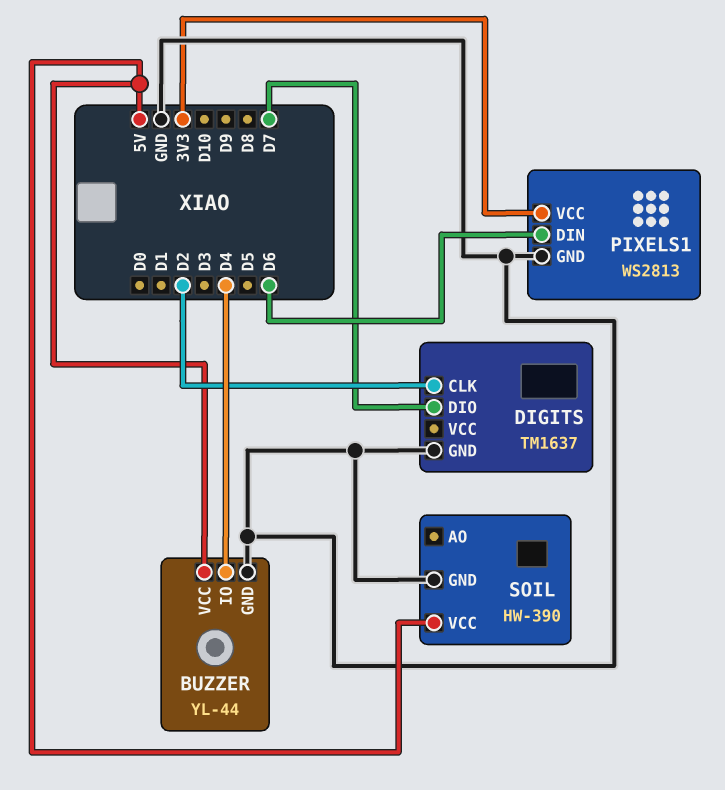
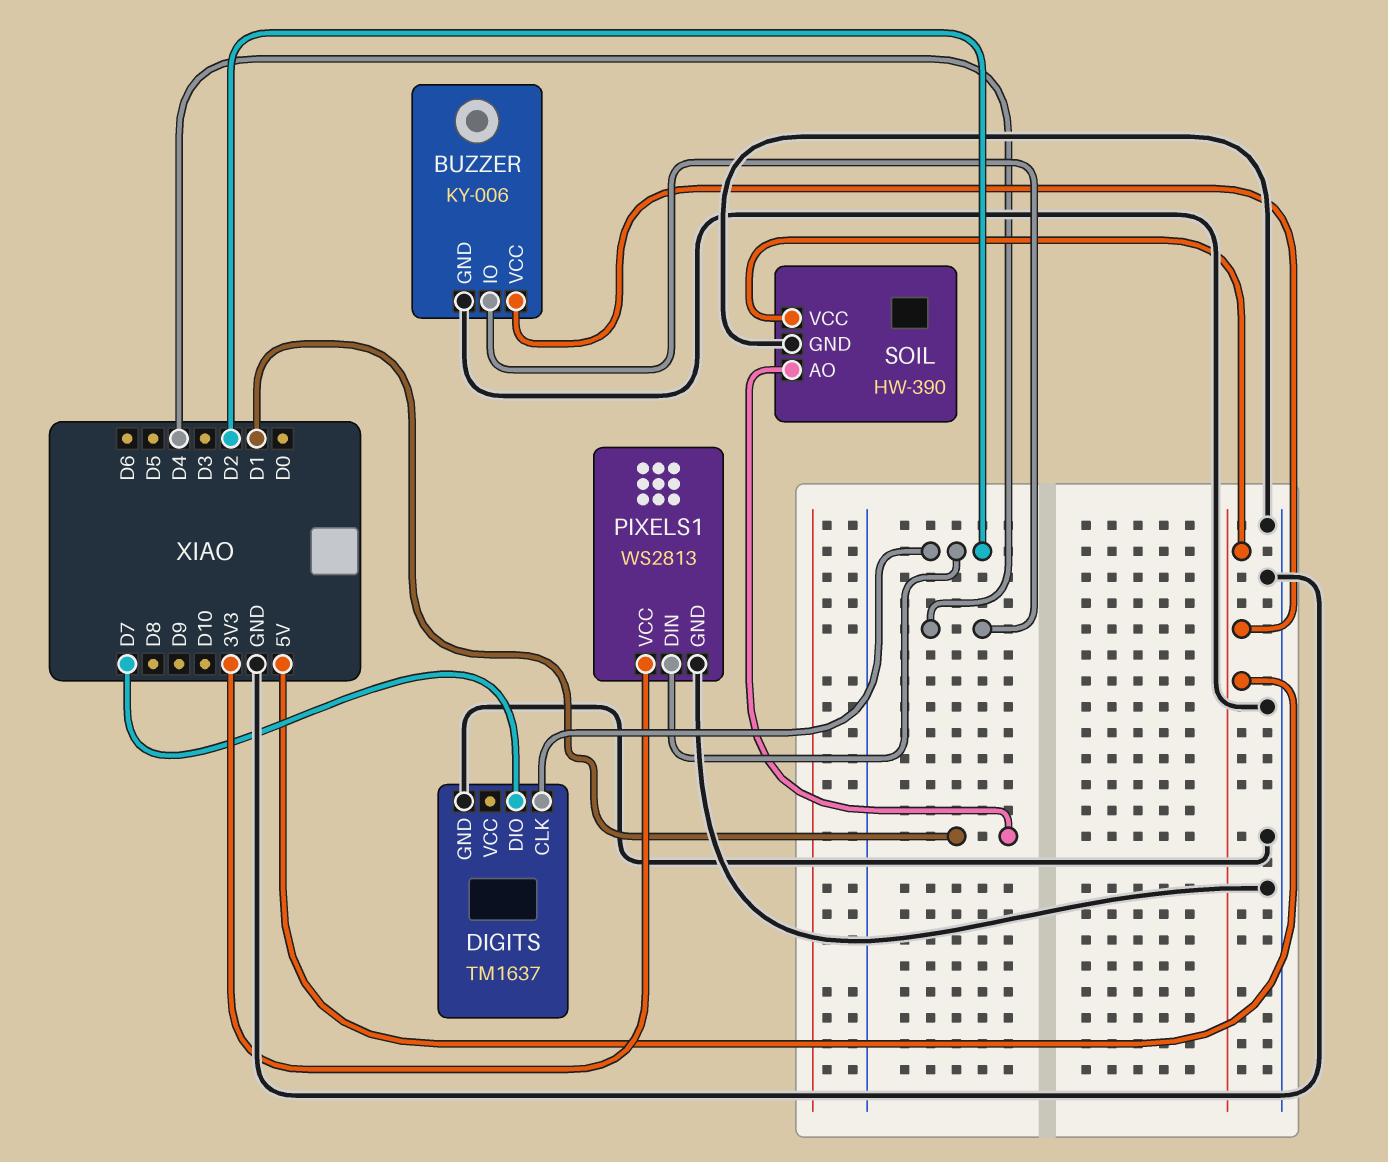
BUZZER: YL-44 -> KY-006
PIXELS1 pin DIN: D6 -> D2
SOIL pin AO: none -> D1

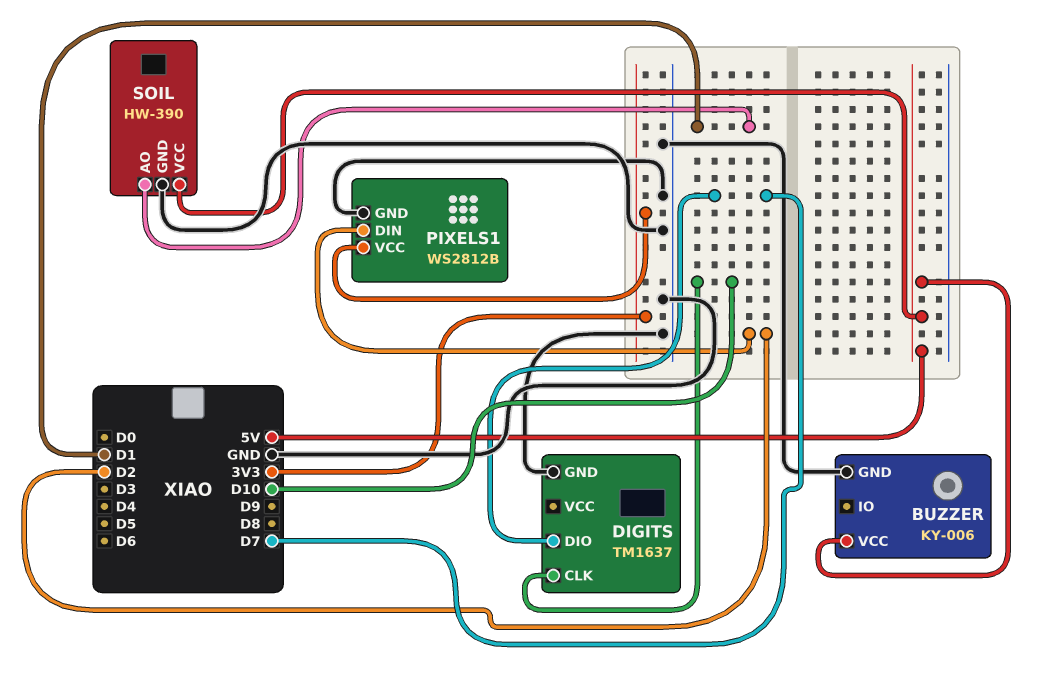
BUZZER pin IO: D4 -> none
DIGITS pin CLK: D2 -> D10
PIXELS1: WS2813 -> WS2812B

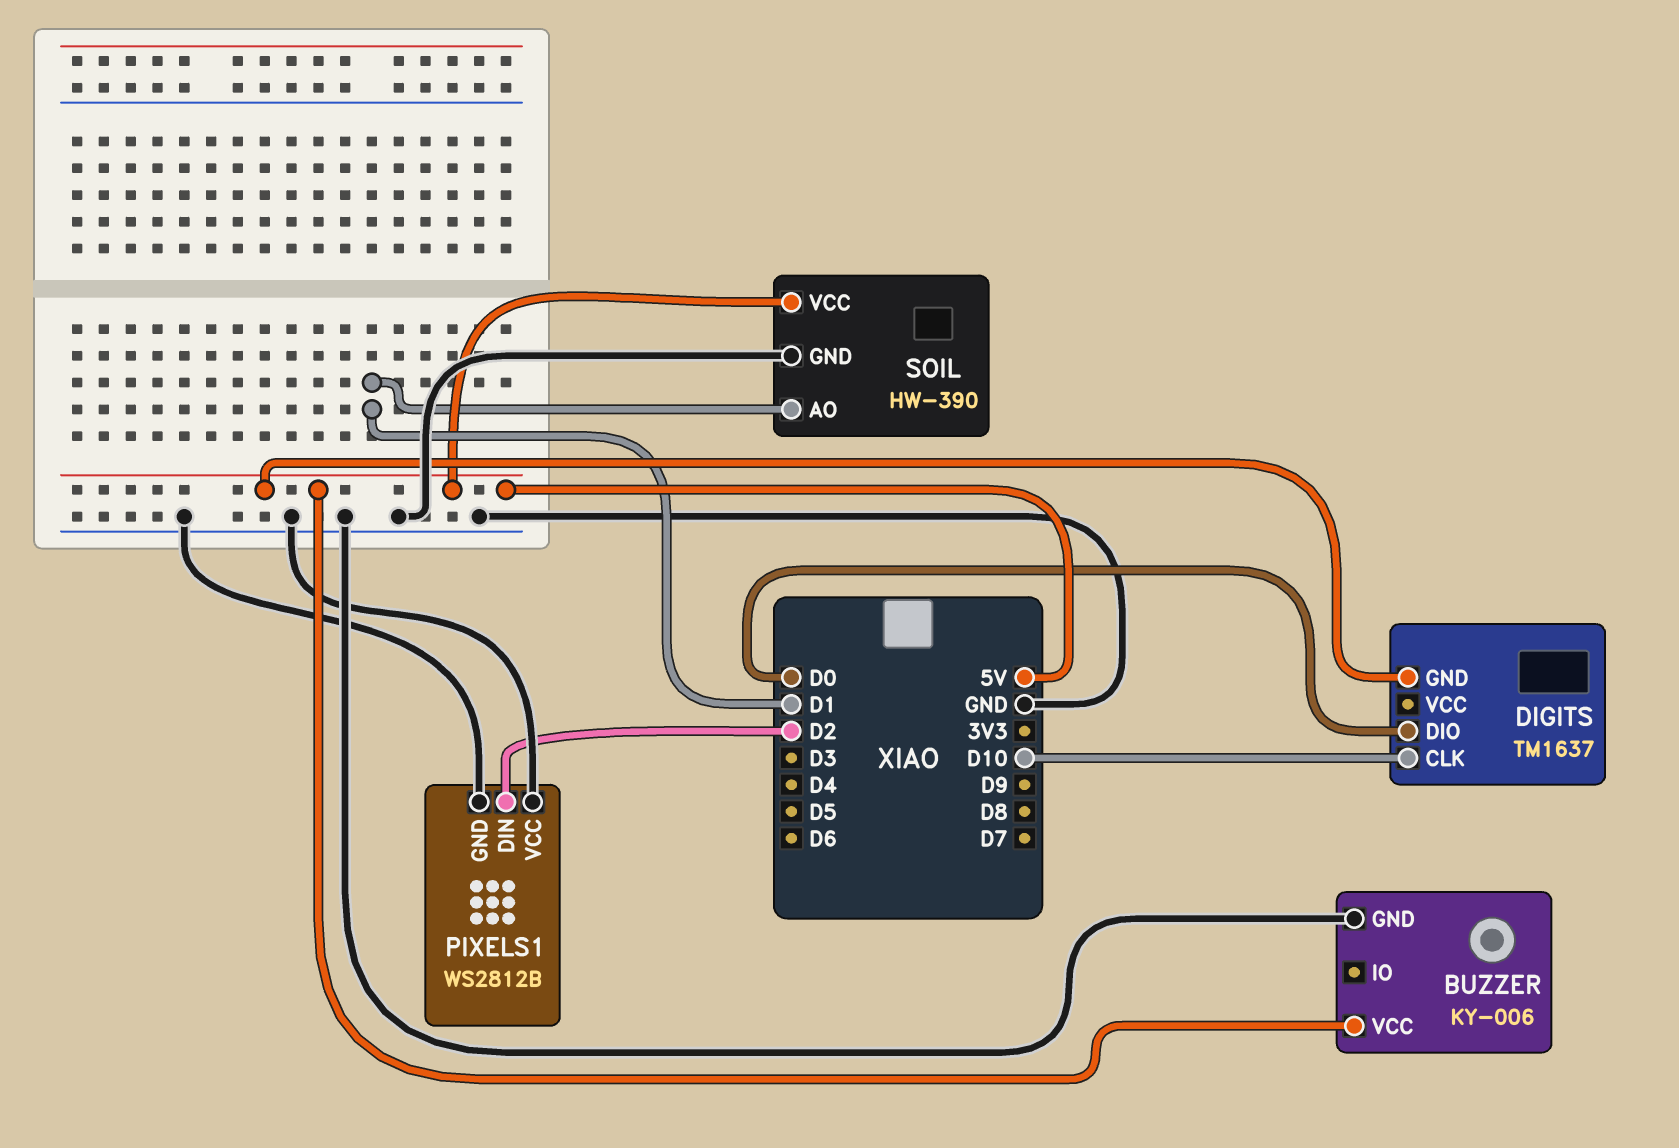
DIGITS pin DIO: D7 -> D0
DIGITS pin GND: GND -> 5V
PIXELS1 pin VCC: 3V3 -> GND

